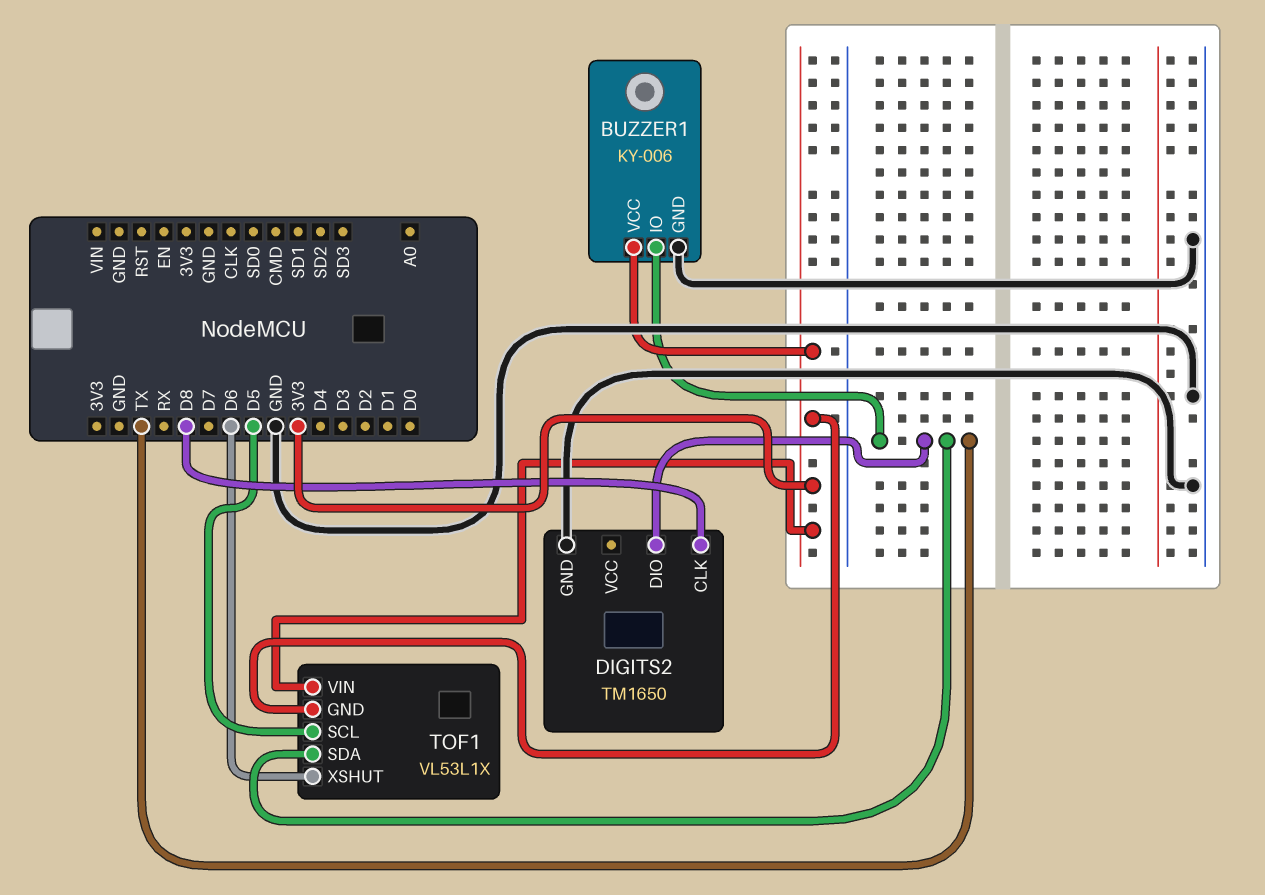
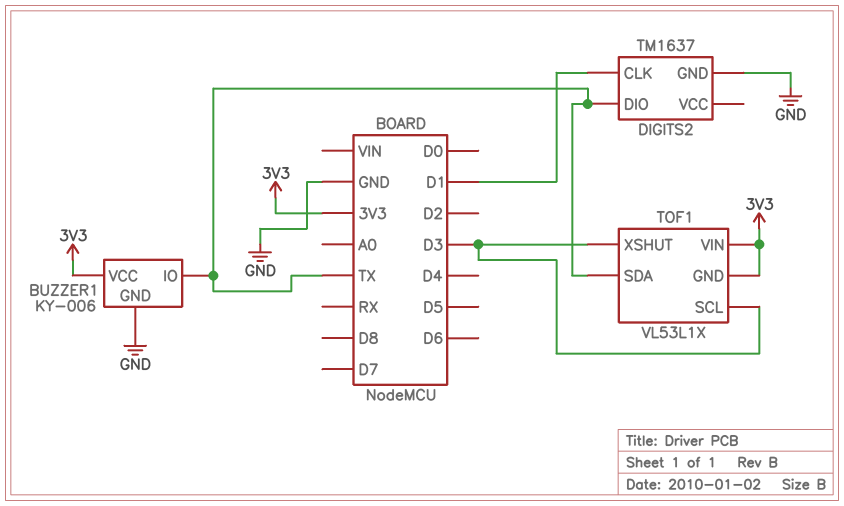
DIGITS2: TM1650 -> TM1637
DIGITS2 pin CLK: D8 -> D1
TOF1 pin SCL: D5 -> D3
TOF1 pin XSHUT: D6 -> D3

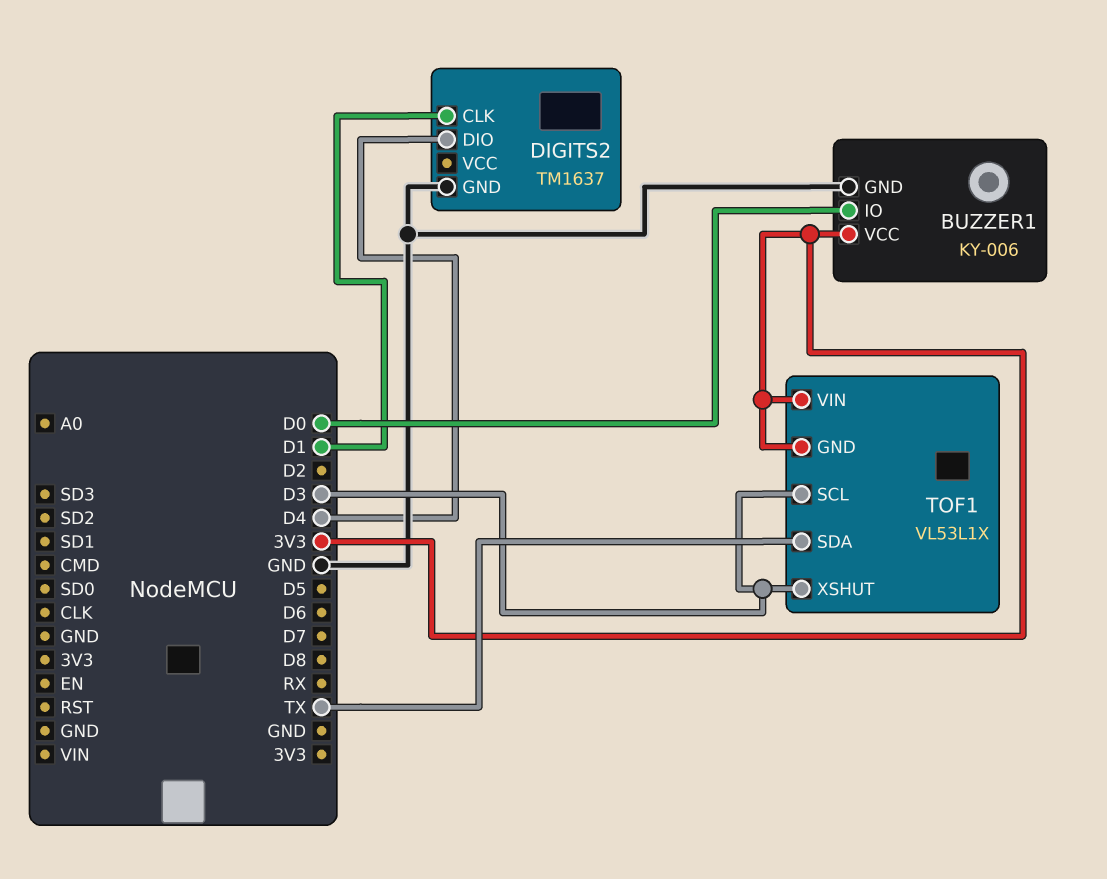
BUZZER1 pin IO: TX -> D0
DIGITS2 pin DIO: TX -> D4

